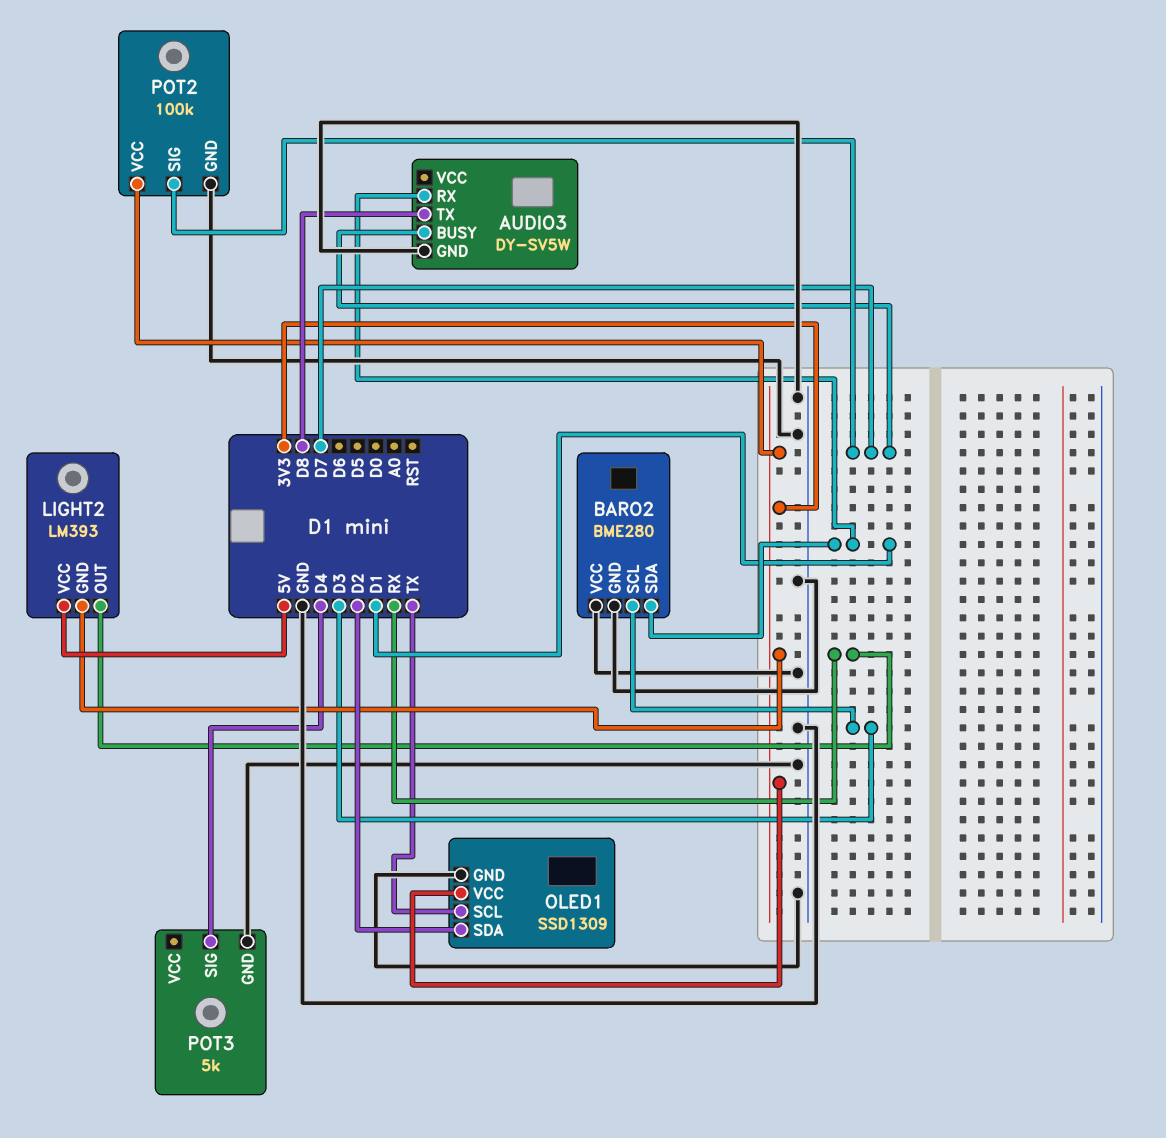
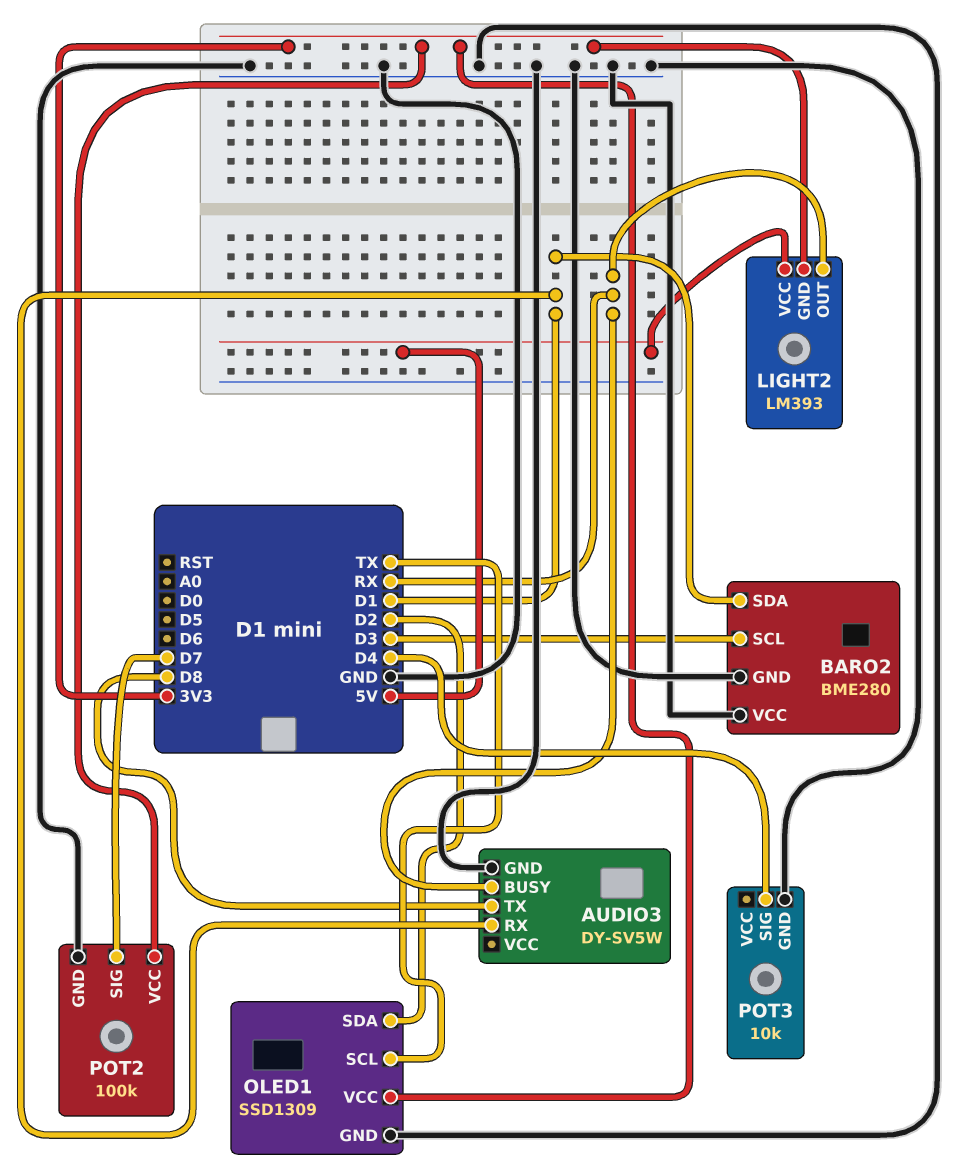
AUDIO3 pin BUSY: D7 -> RX
POT3: 5k -> 10k

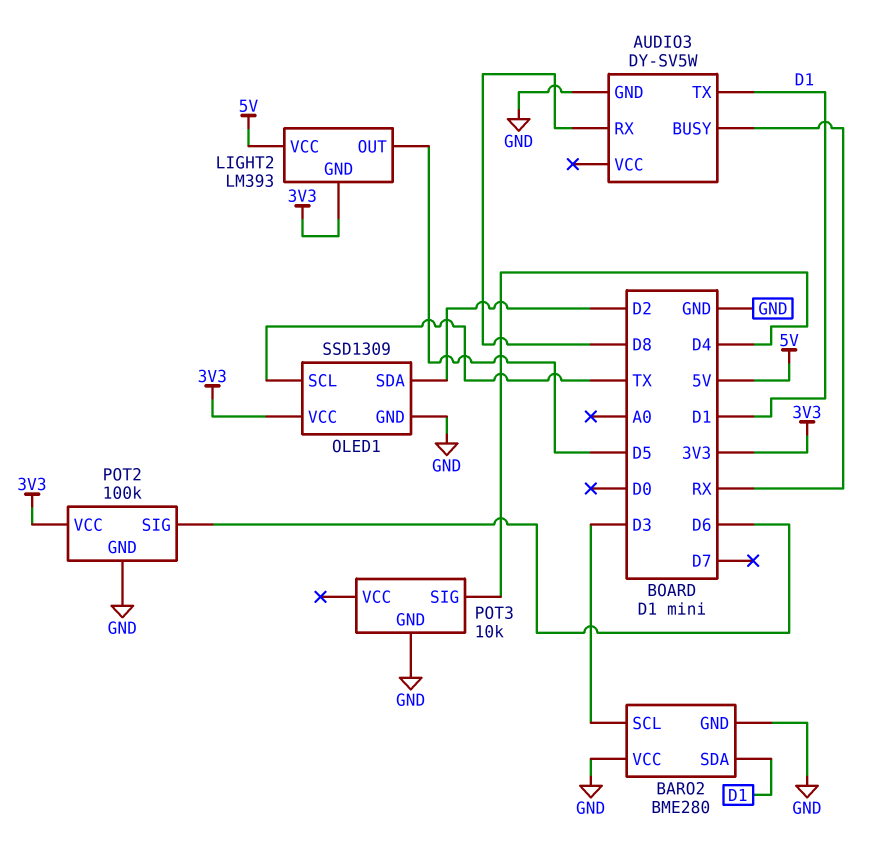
AUDIO3 pin RX: D1 -> D8
AUDIO3 pin TX: D8 -> D1
LIGHT2 pin OUT: RX -> D5
POT2 pin SIG: D7 -> D6

